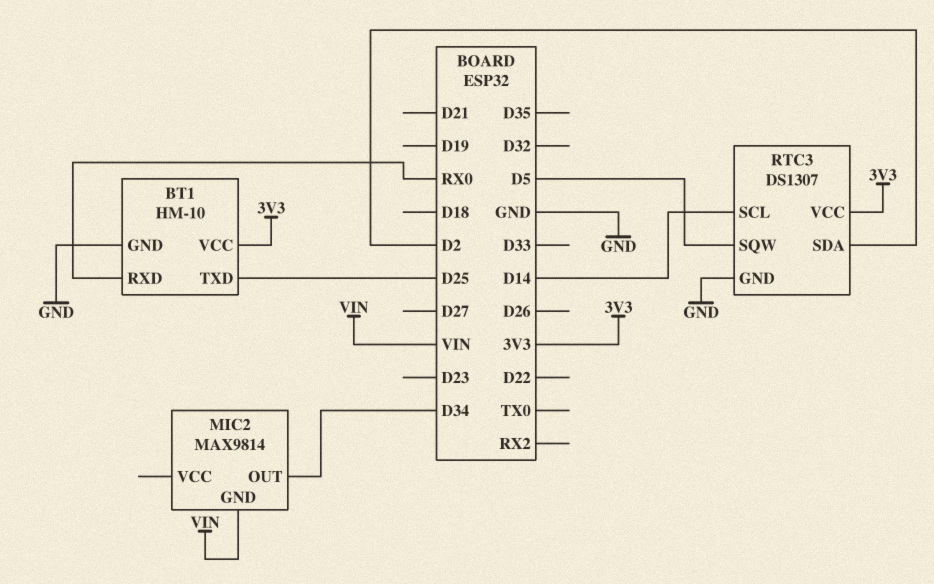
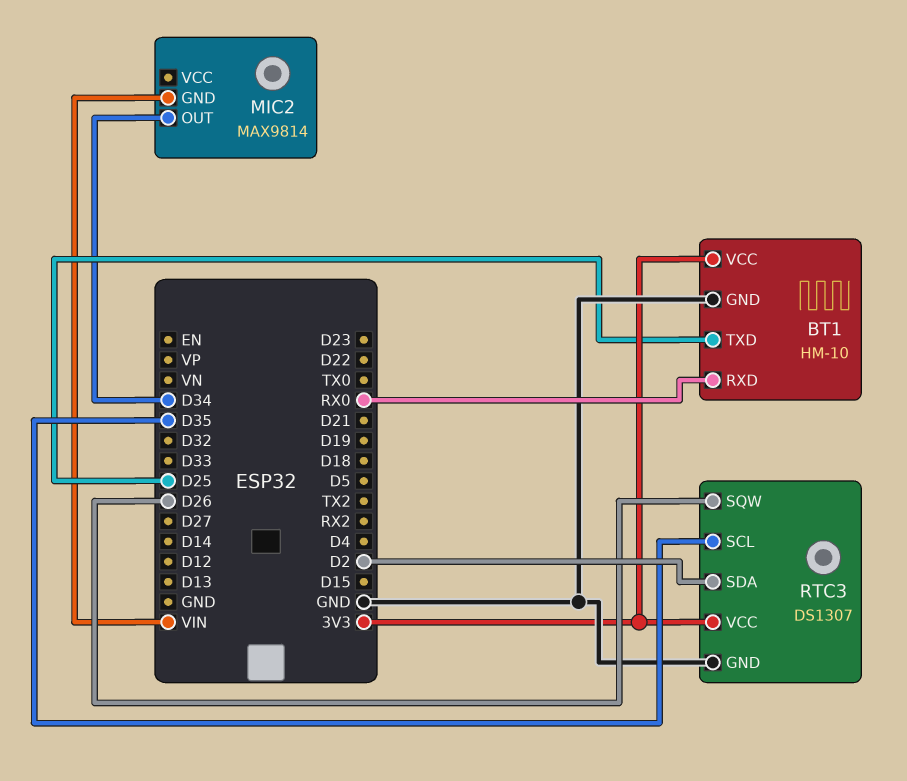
RTC3 pin SCL: D14 -> D35
RTC3 pin SQW: D5 -> D26

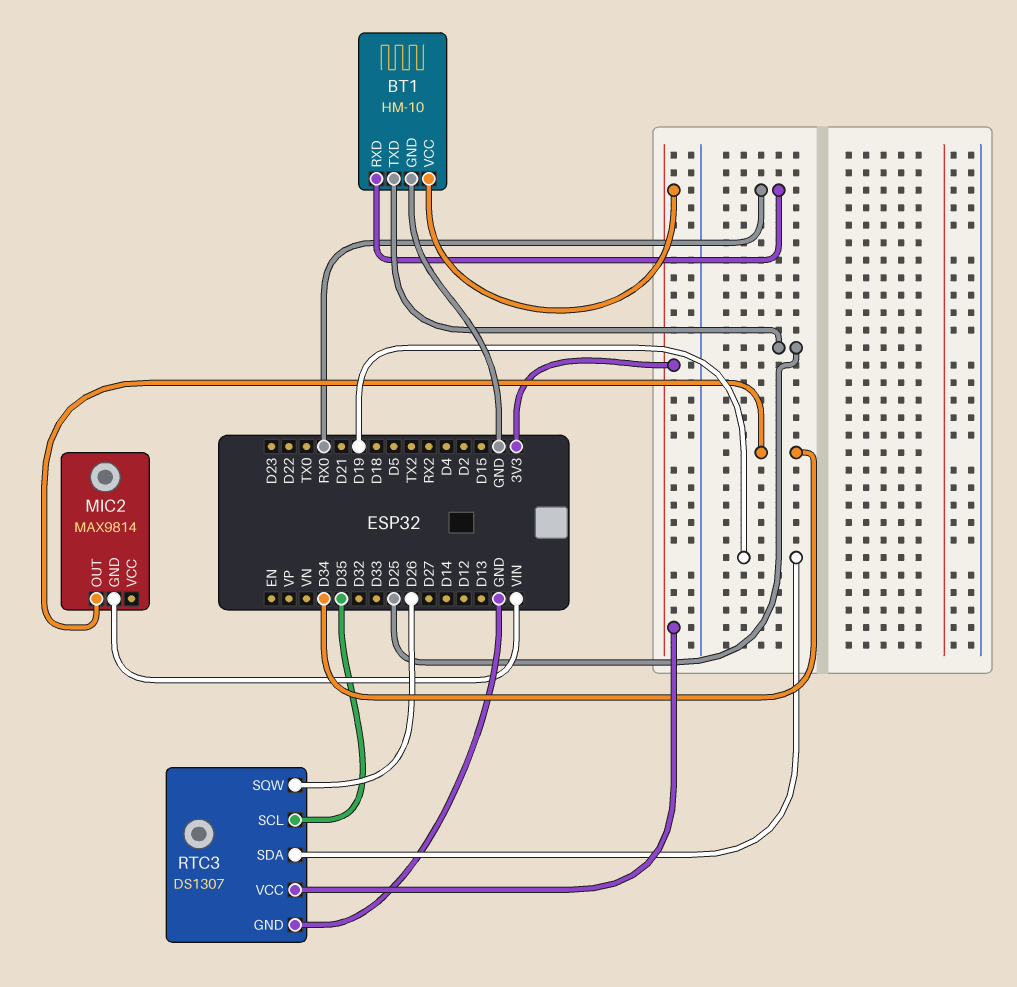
RTC3 pin SDA: D2 -> D19

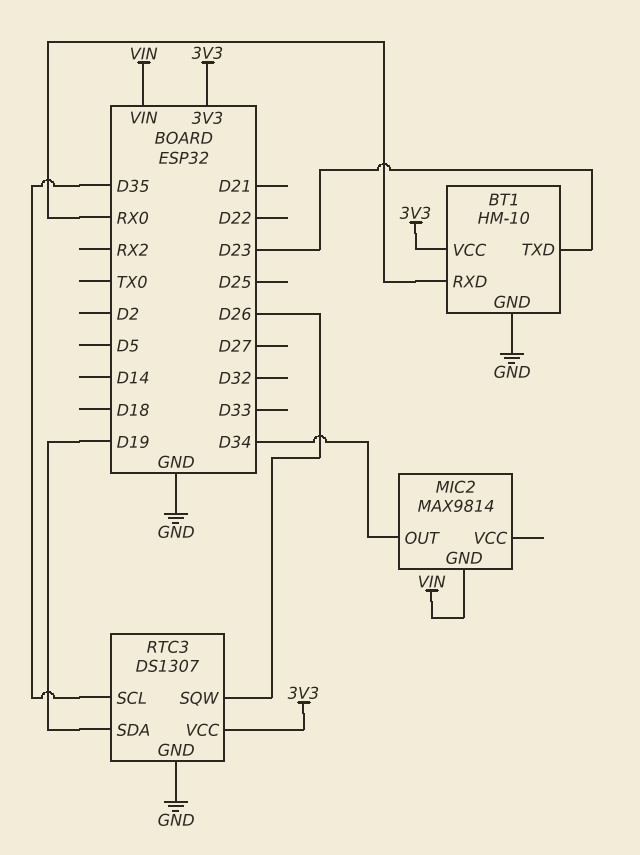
BT1 pin TXD: D25 -> D23

